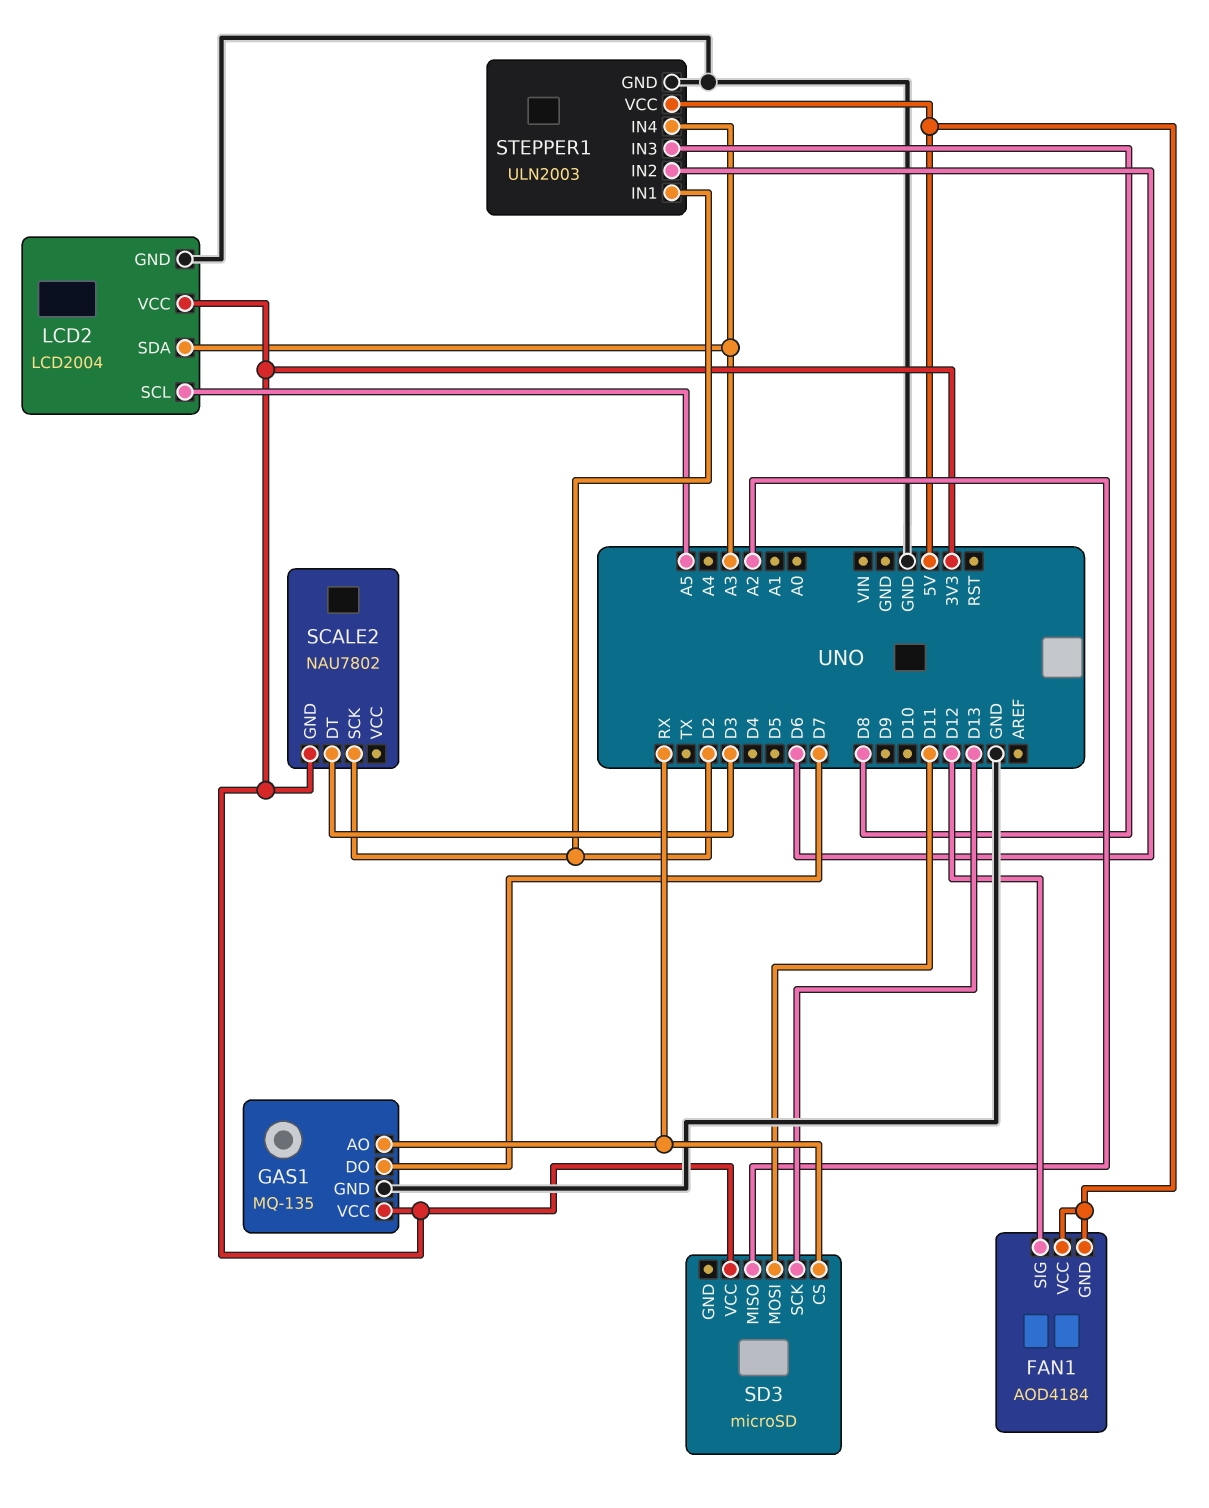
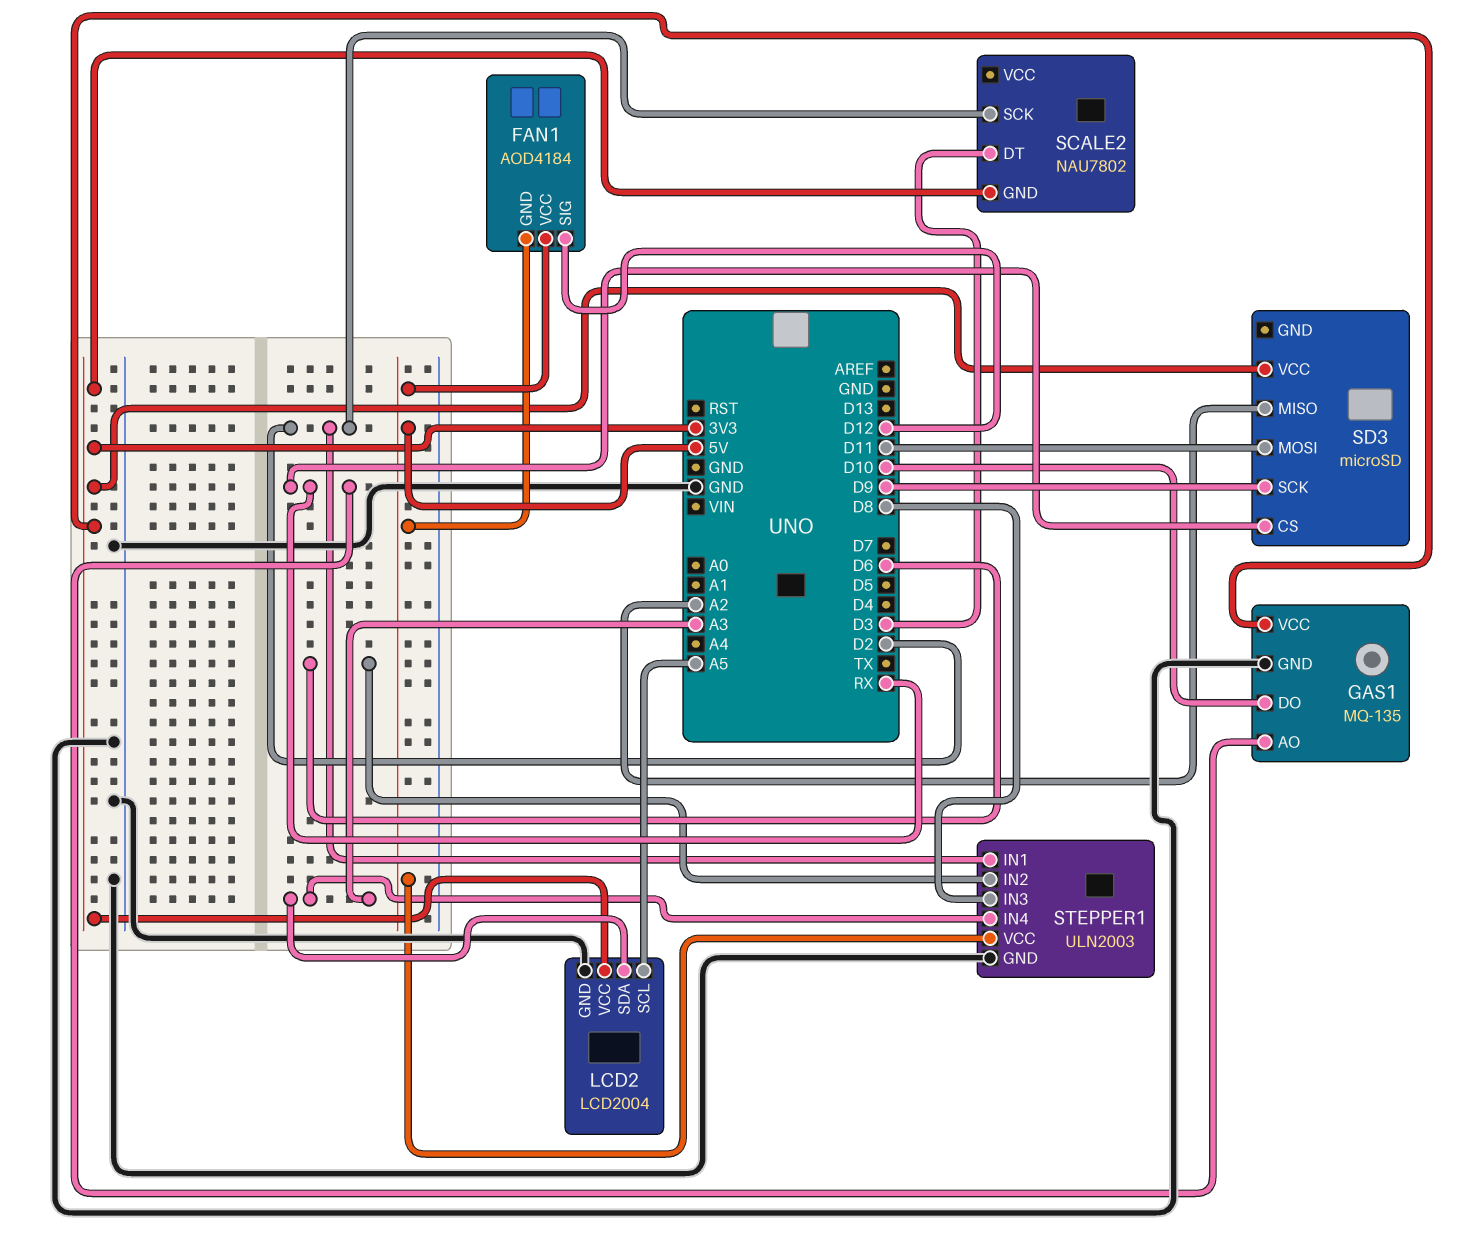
GAS1 pin DO: D7 -> D10
SD3 pin SCK: D13 -> D9

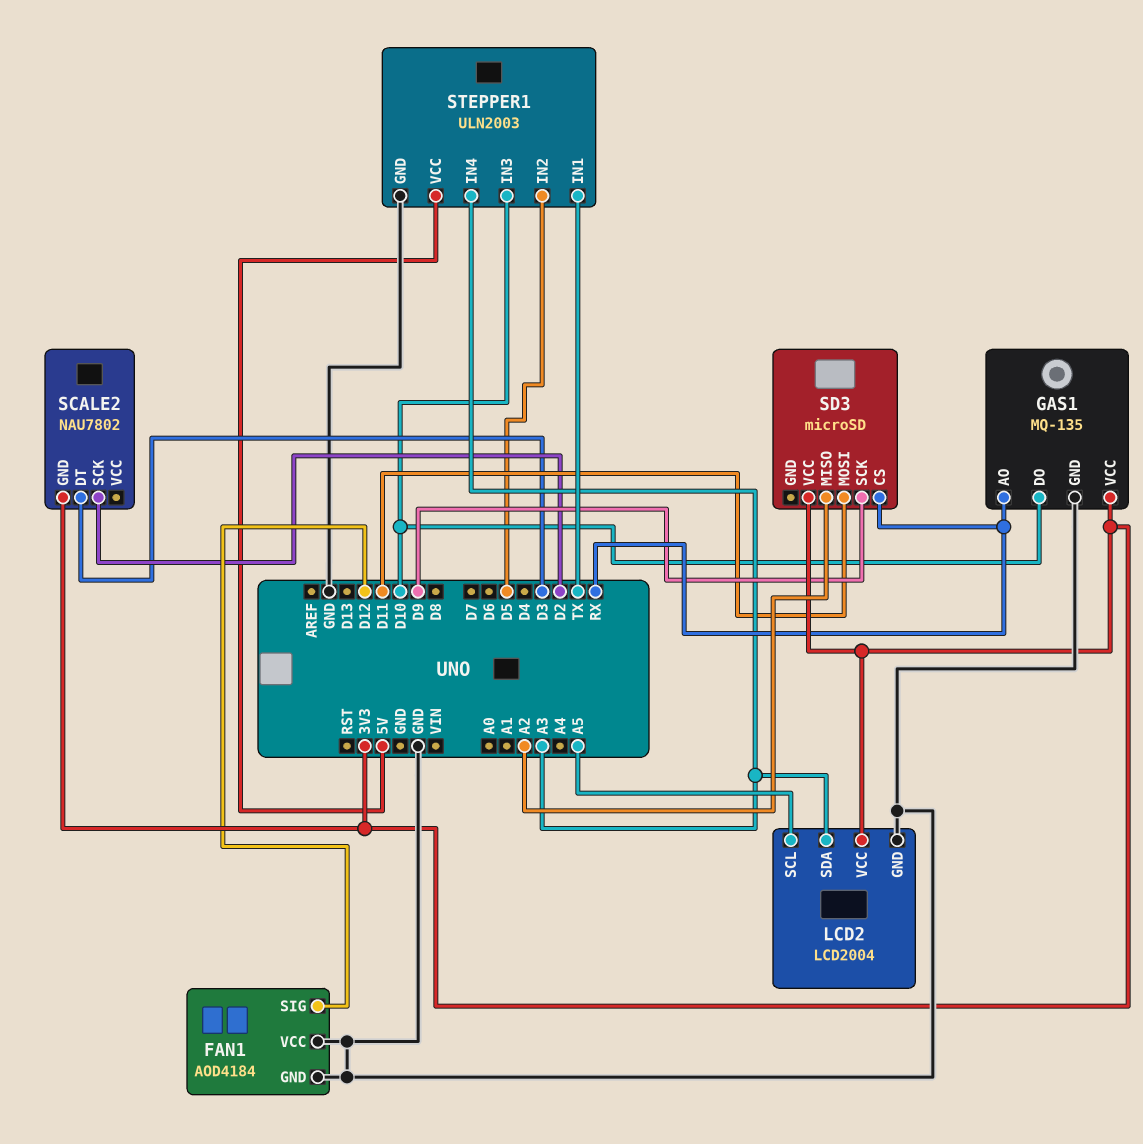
FAN1 pin GND: 5V -> GND
FAN1 pin VCC: 5V -> GND
STEPPER1 pin IN1: D2 -> TX
STEPPER1 pin IN2: D6 -> D5
STEPPER1 pin IN3: D8 -> D10

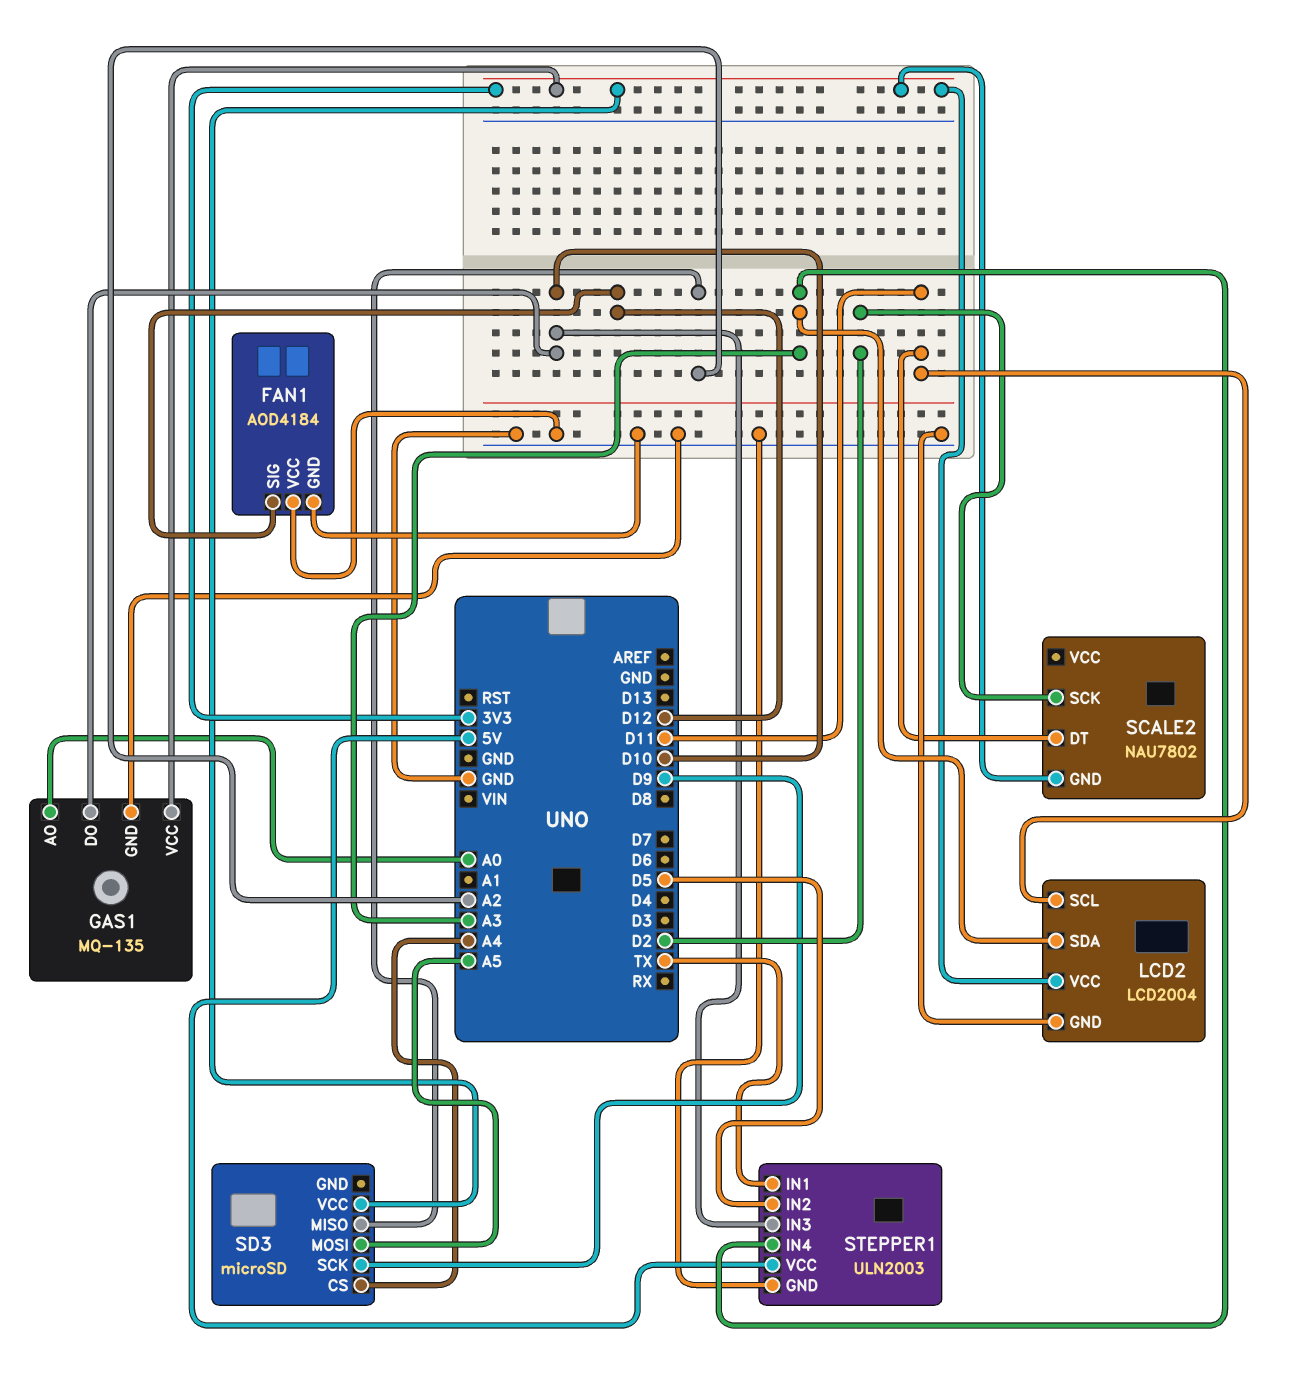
GAS1 pin AO: RX -> A0
LCD2 pin SCL: A5 -> D11
SCALE2 pin DT: D3 -> D11
SD3 pin CS: RX -> A4
SD3 pin MOSI: D11 -> A5

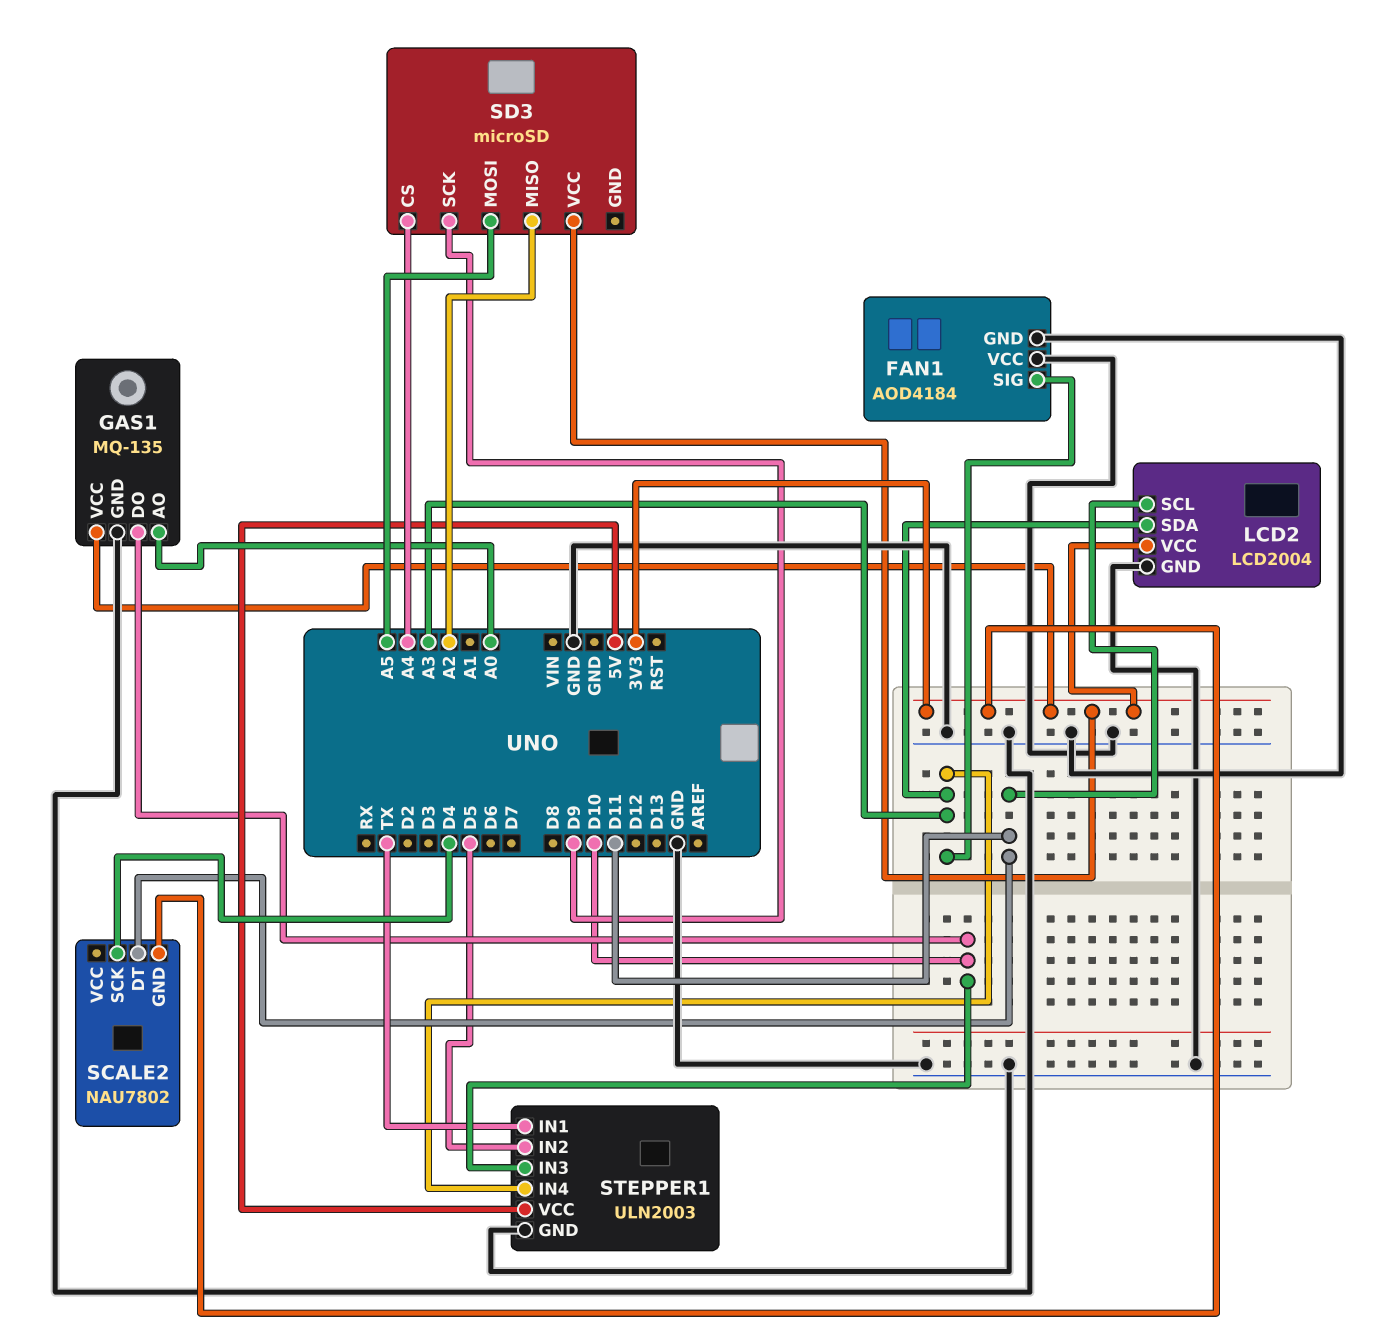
FAN1 pin SIG: D12 -> A3
SCALE2 pin SCK: D2 -> D4

